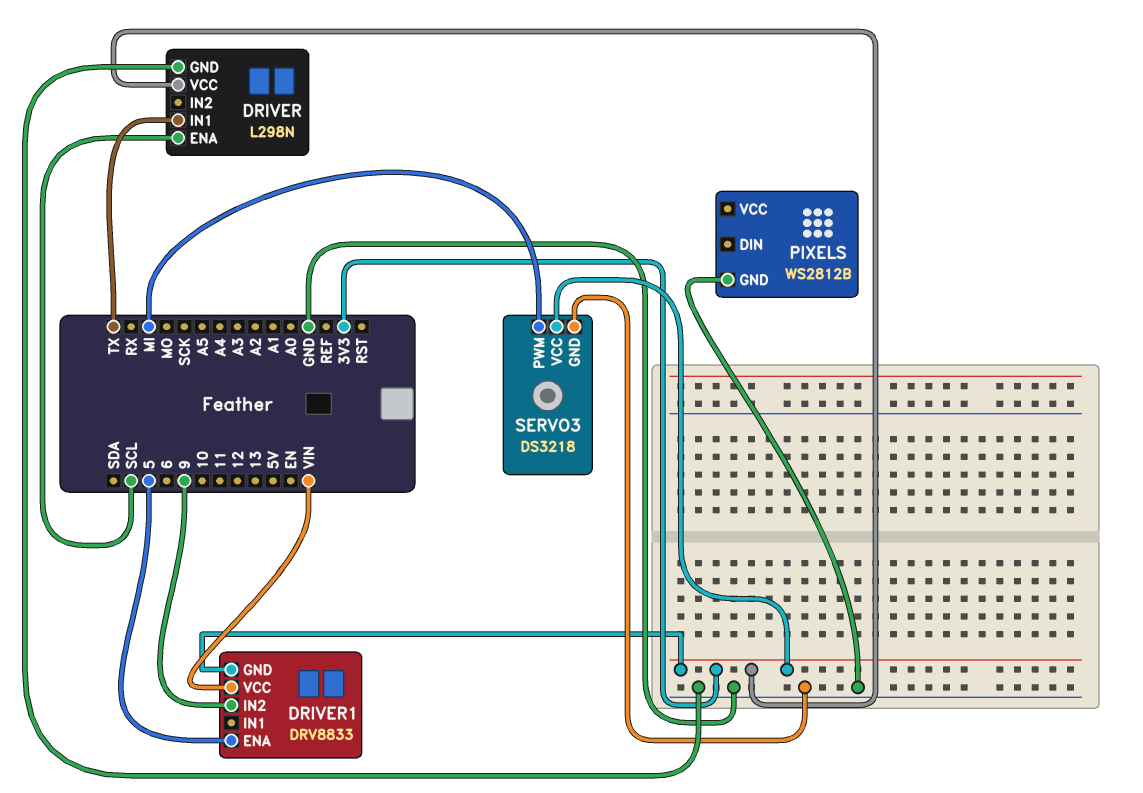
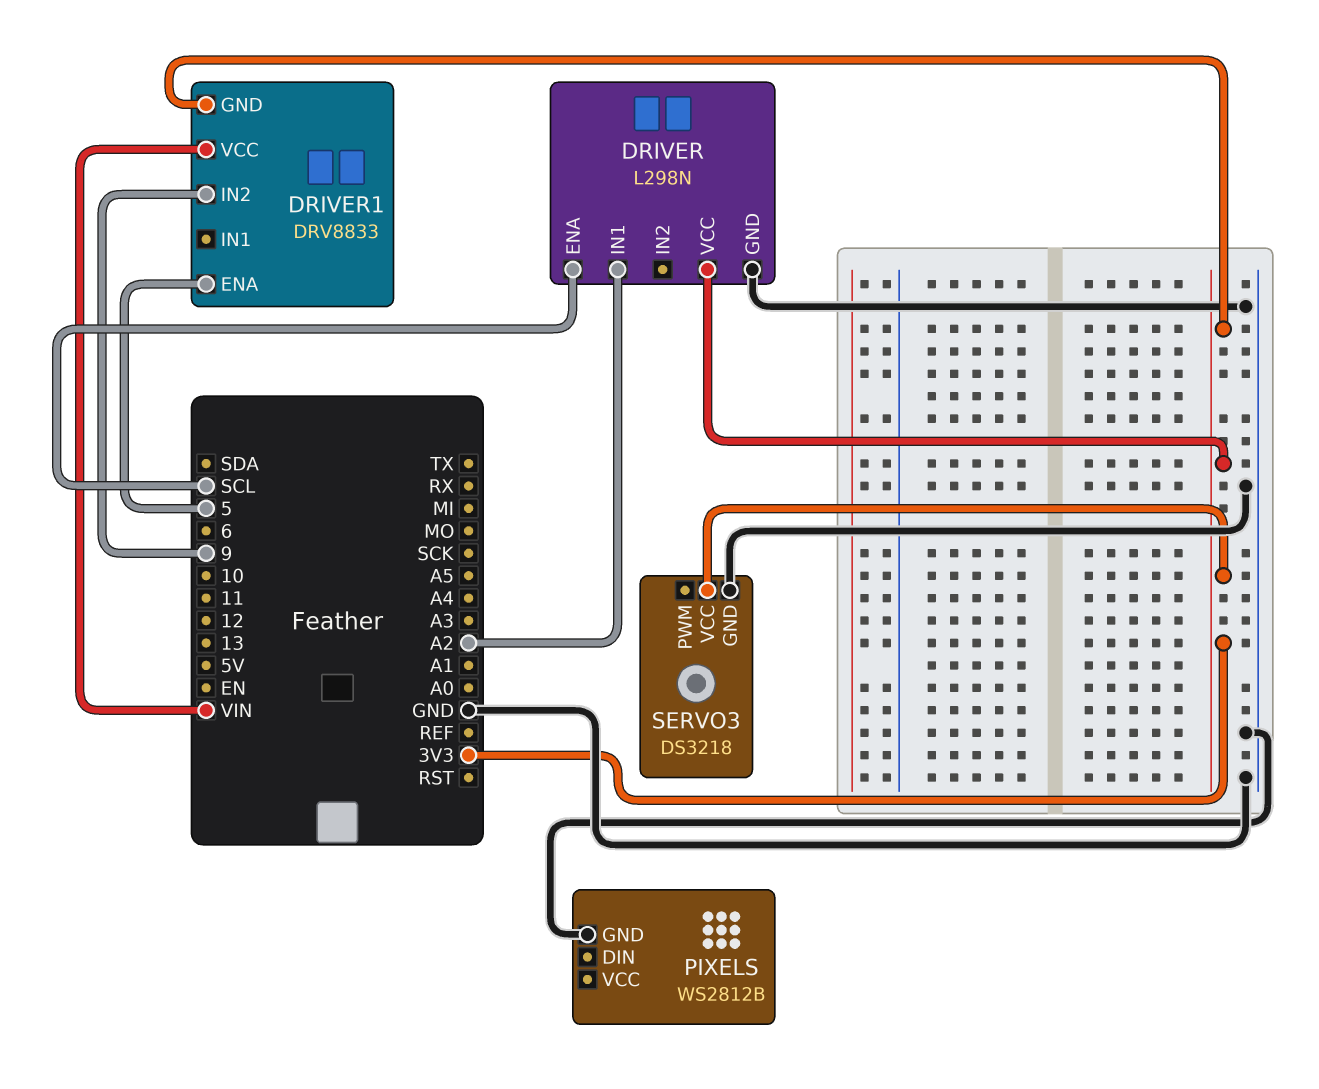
DRIVER pin IN1: TX -> A2
SERVO3 pin PWM: MI -> none

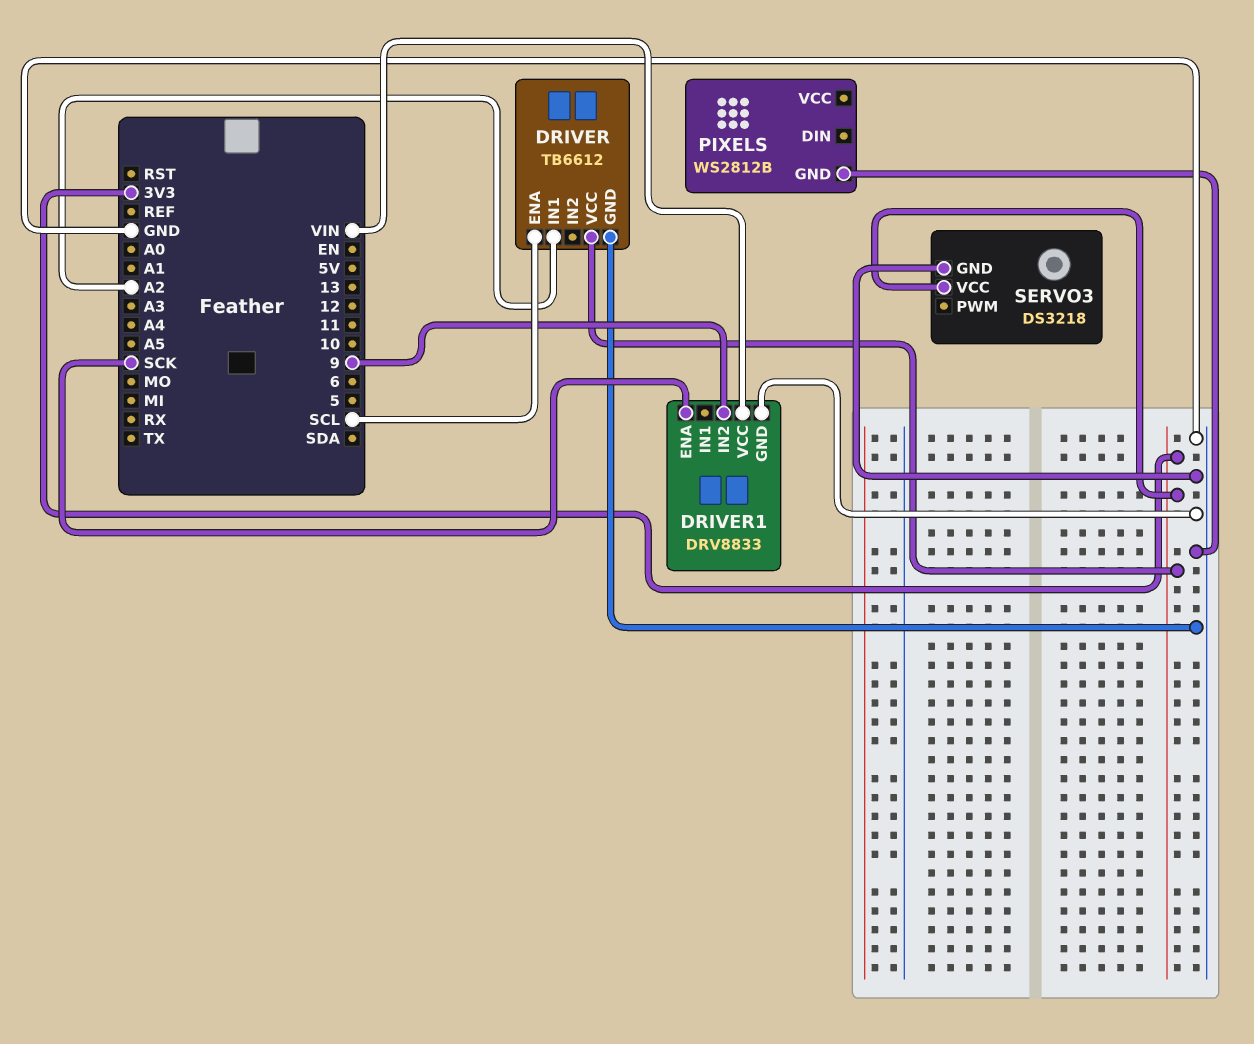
DRIVER: L298N -> TB6612
DRIVER1 pin ENA: 5 -> SCK
DRIVER1 pin GND: 3V3 -> GND

